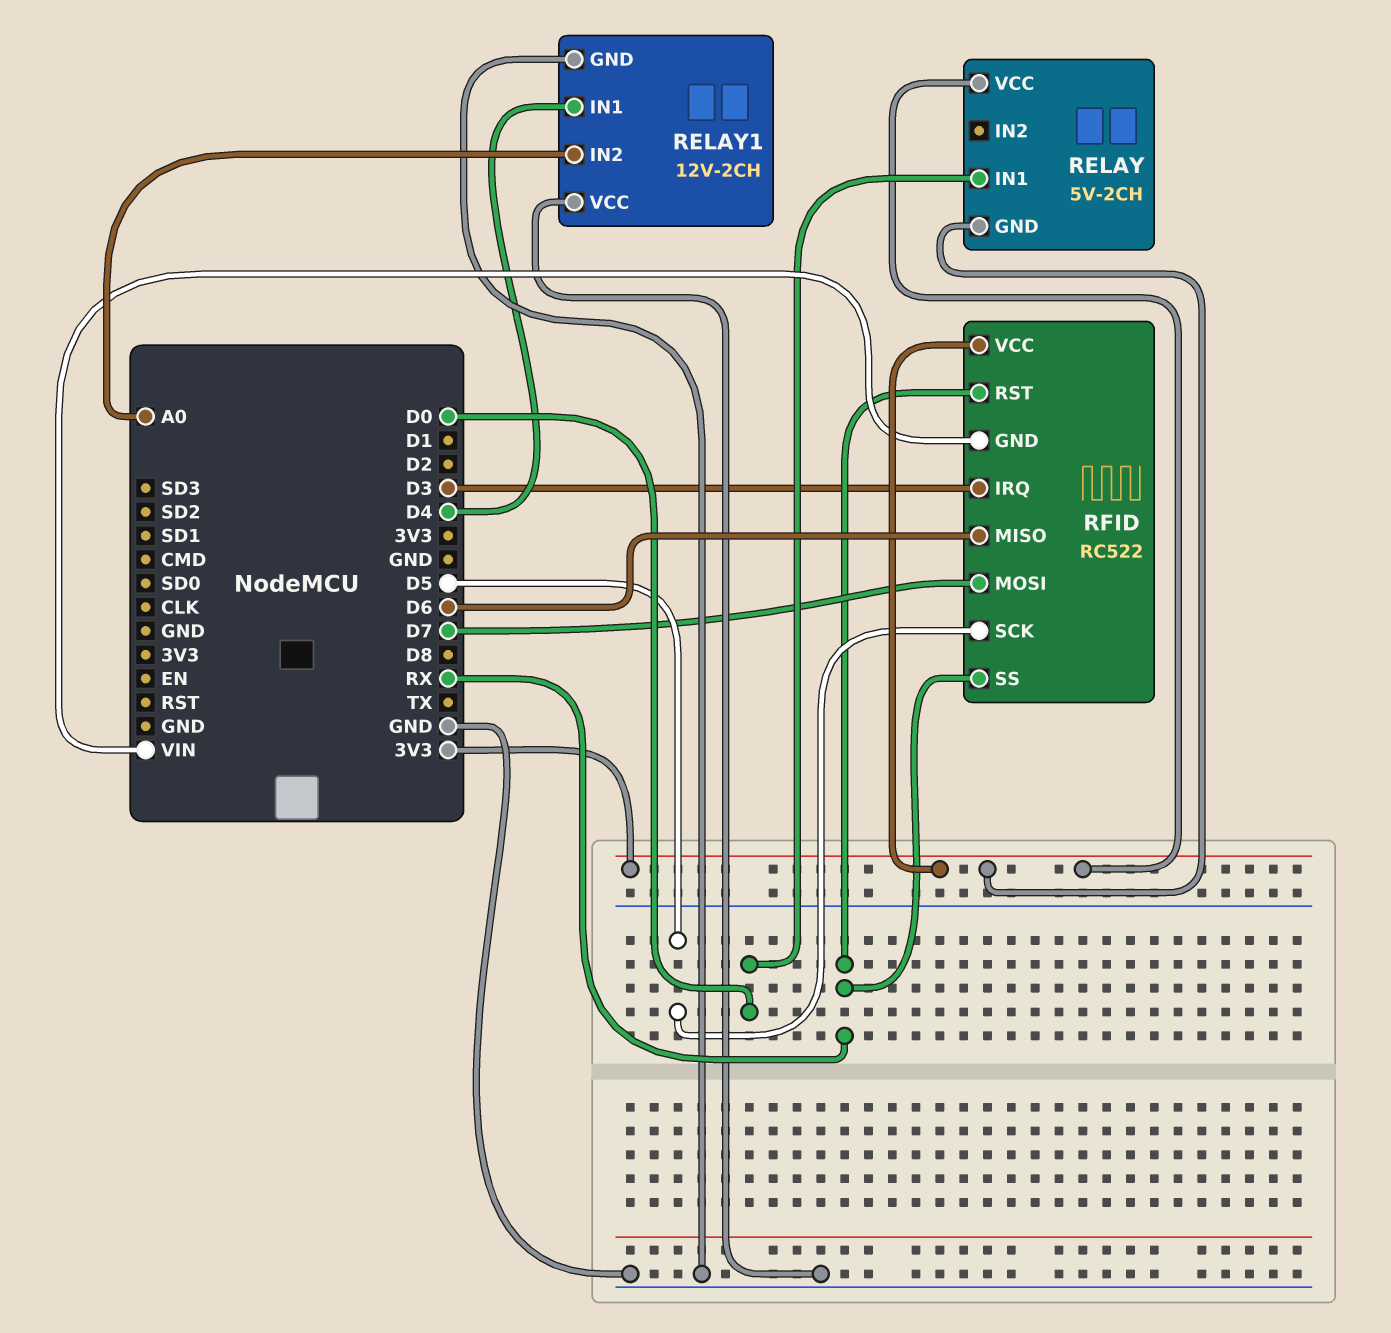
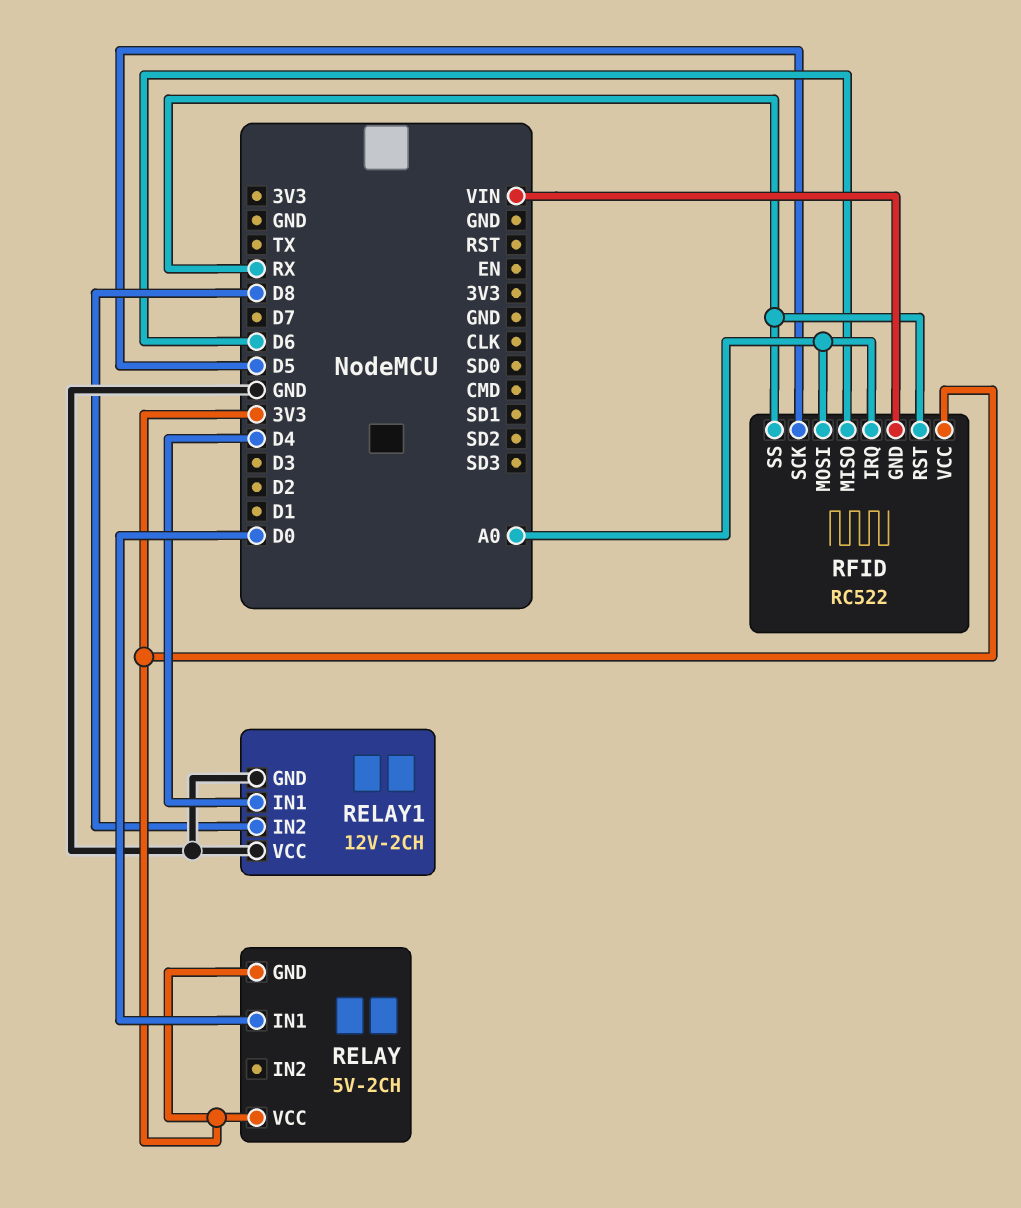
RELAY1 pin IN2: A0 -> D8
RFID pin IRQ: D3 -> A0
RFID pin MOSI: D7 -> A0

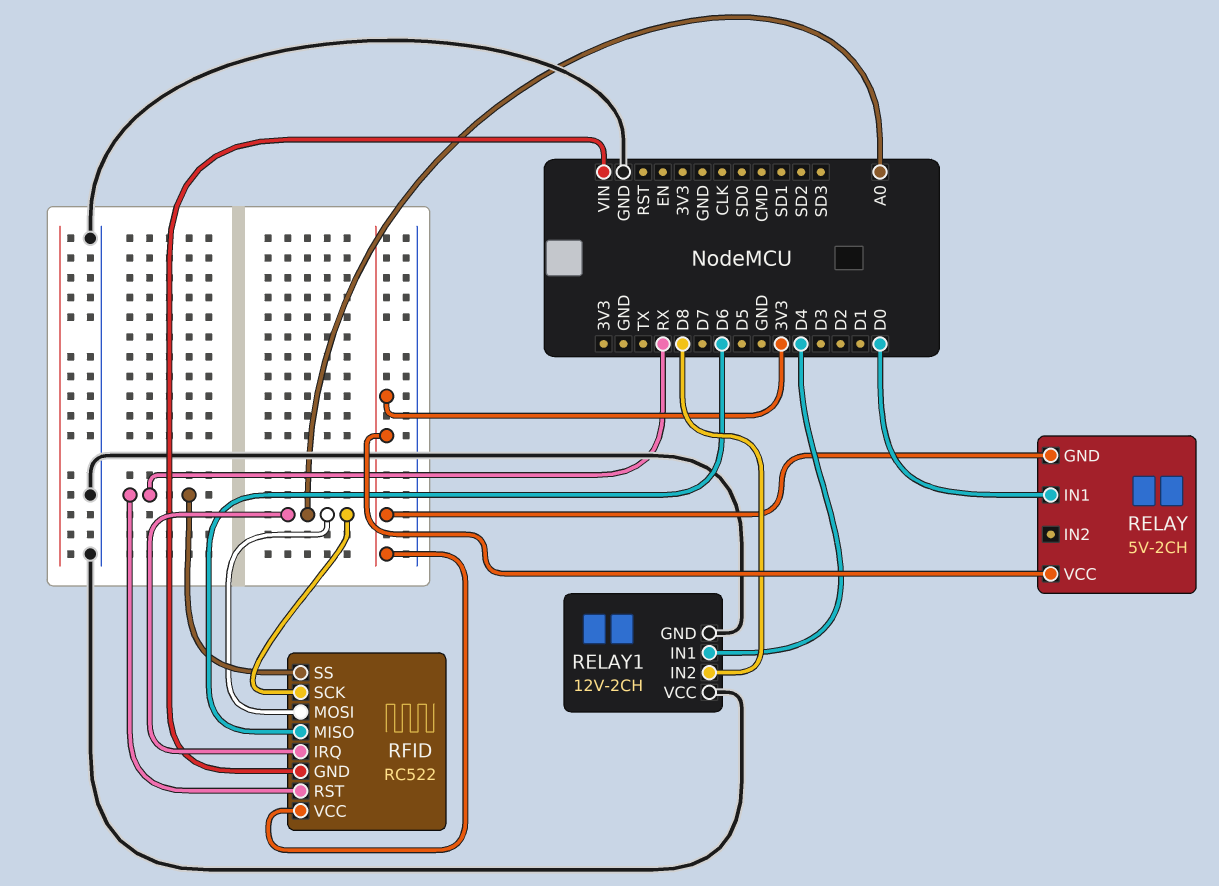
RFID pin SCK: D5 -> A0

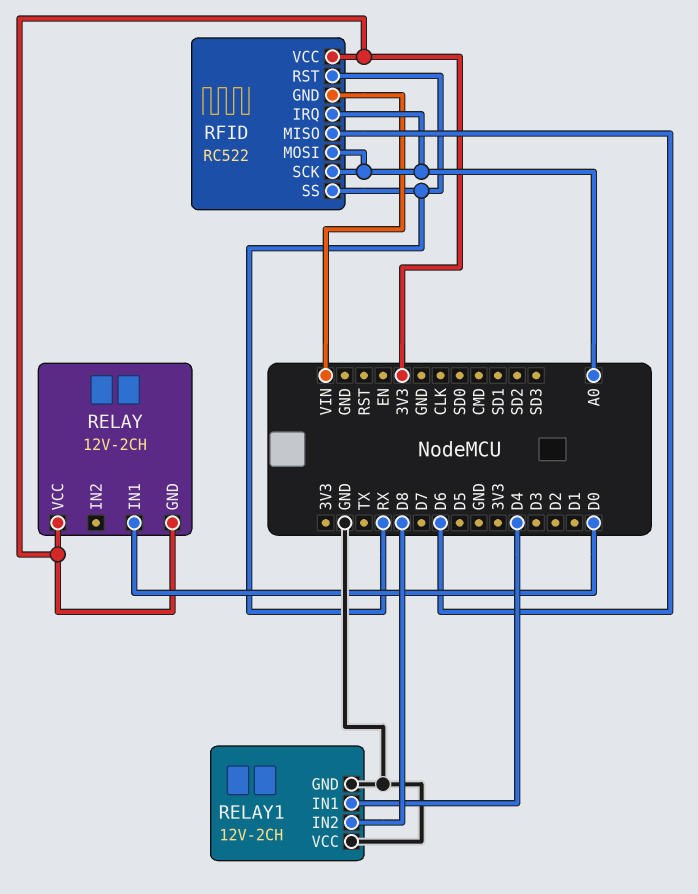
RELAY: 5V-2CH -> 12V-2CH

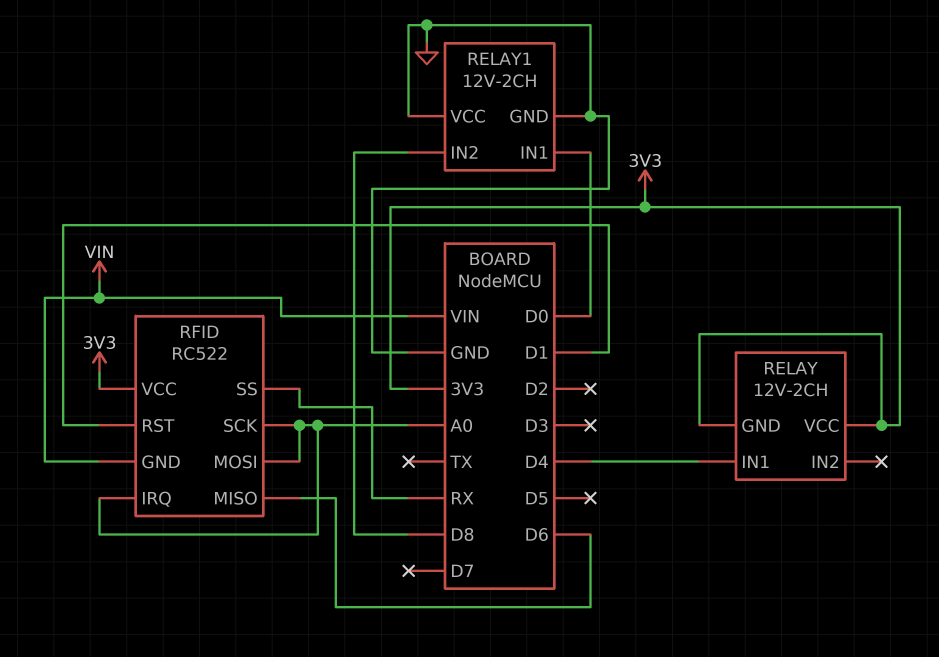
RELAY pin IN1: D0 -> D4
RELAY1 pin IN1: D4 -> D0
RFID pin RST: RX -> D1

